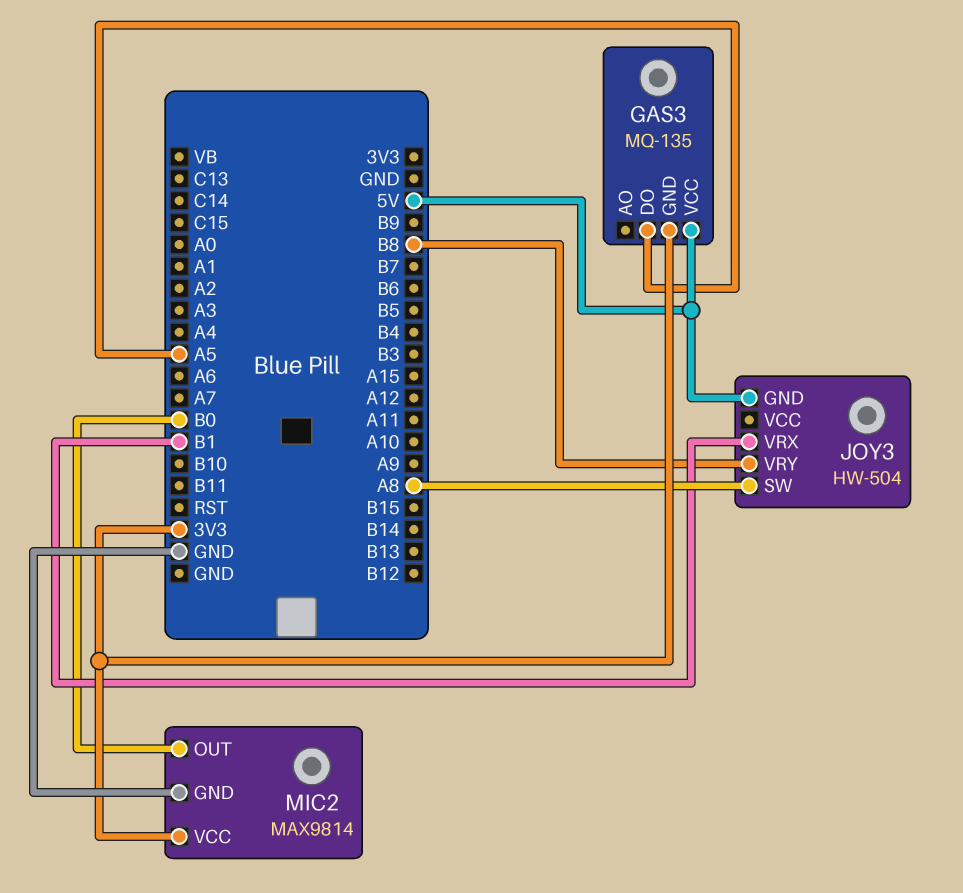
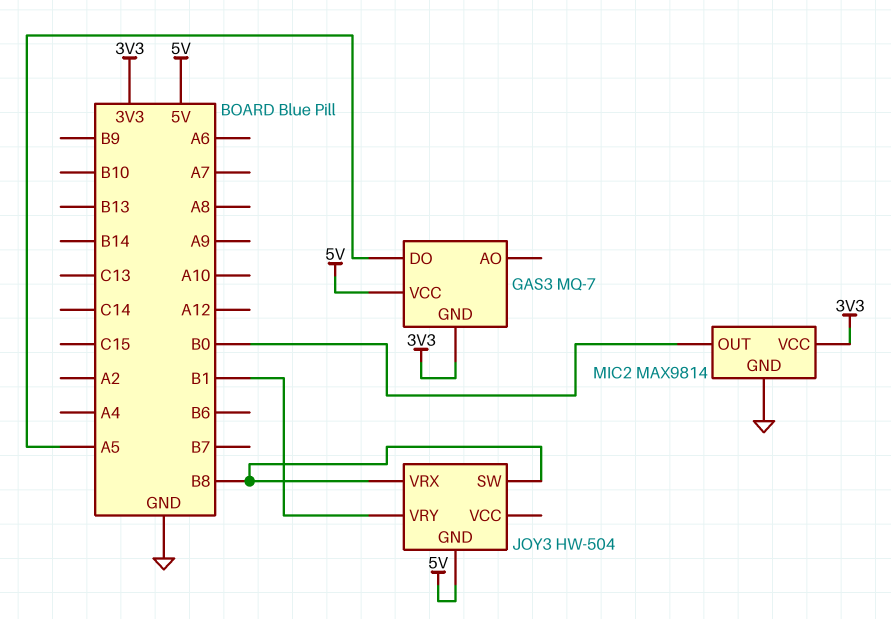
GAS3: MQ-135 -> MQ-7
JOY3 pin SW: A8 -> B8
JOY3 pin VRX: B1 -> B8
JOY3 pin VRY: B8 -> B1

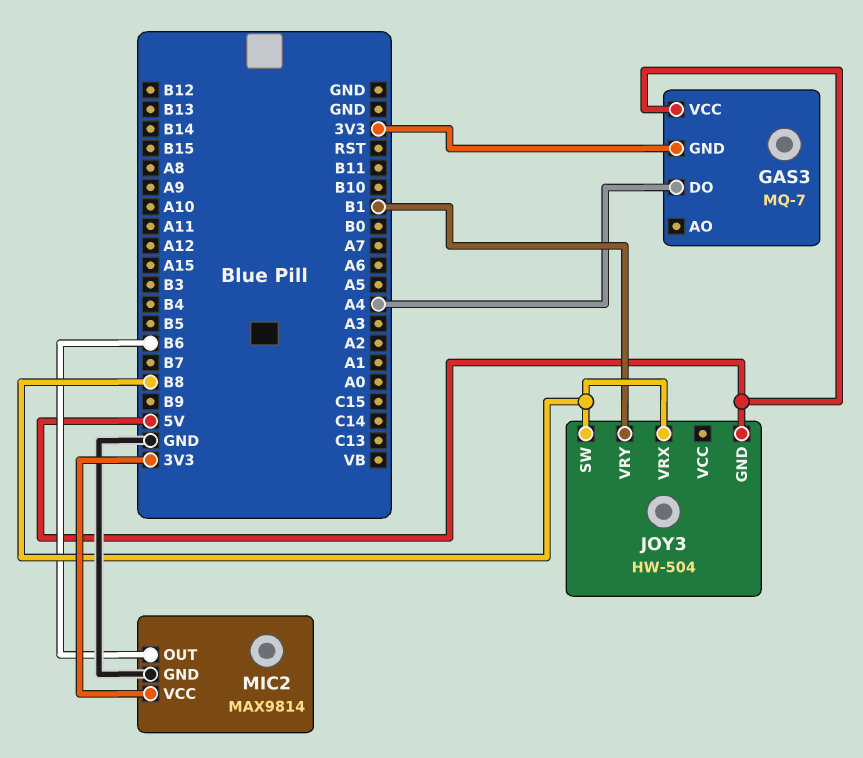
GAS3 pin DO: A5 -> A4
MIC2 pin OUT: B0 -> B6

